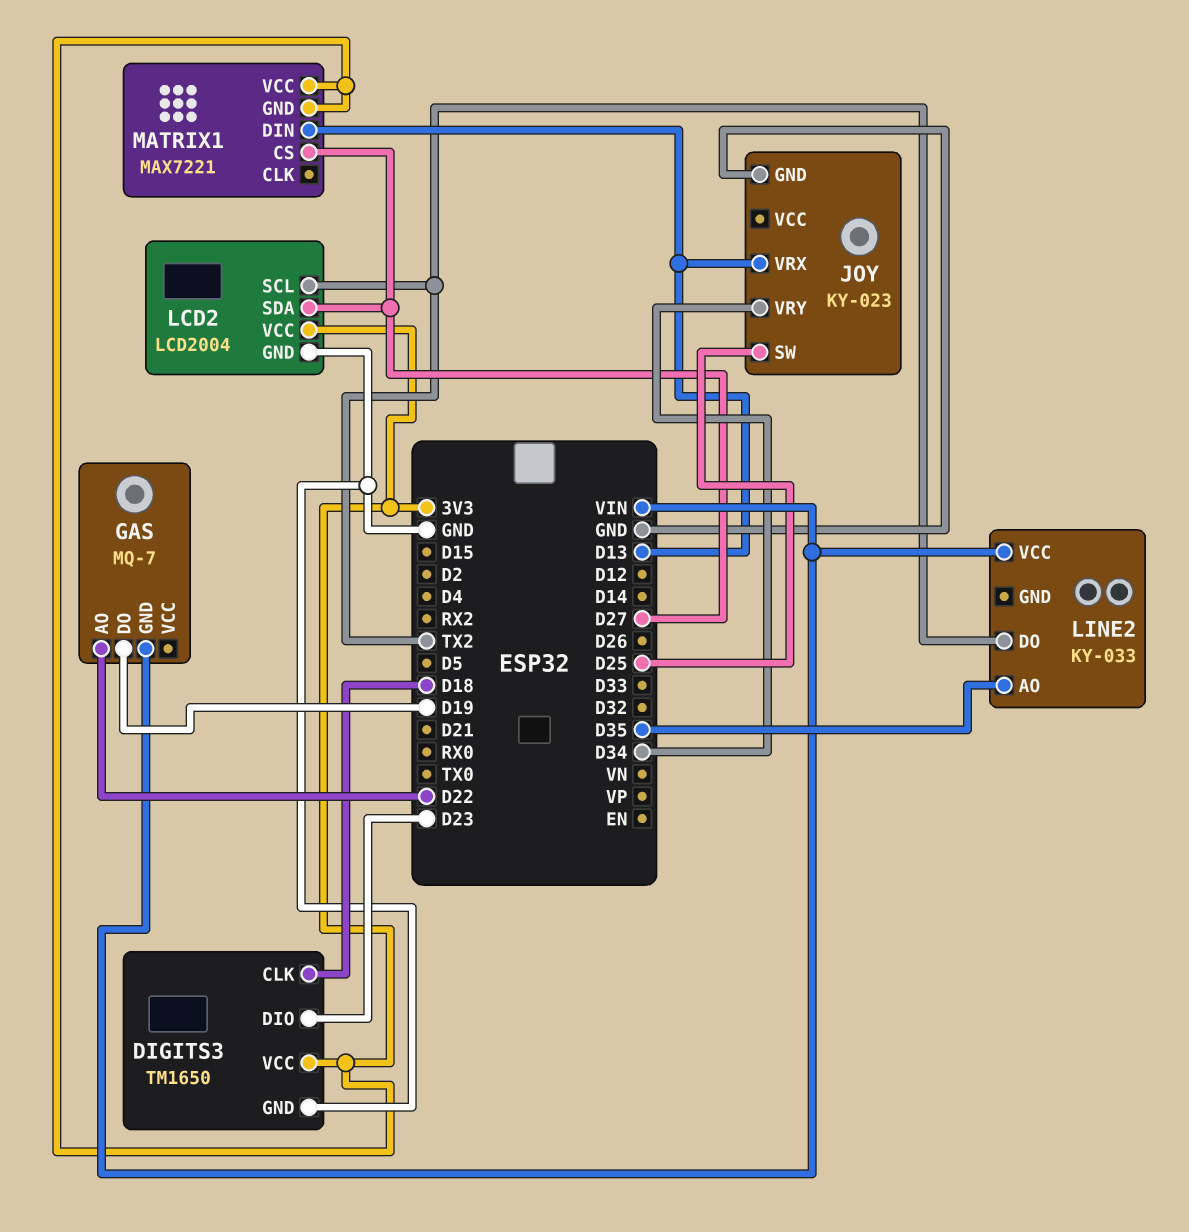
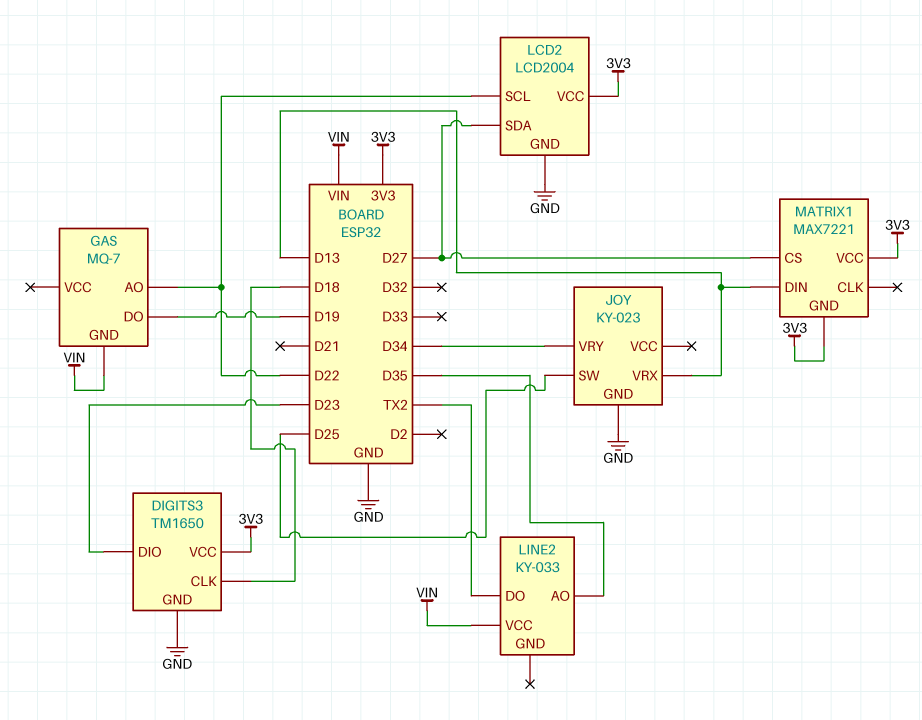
LCD2 pin SCL: TX2 -> D22

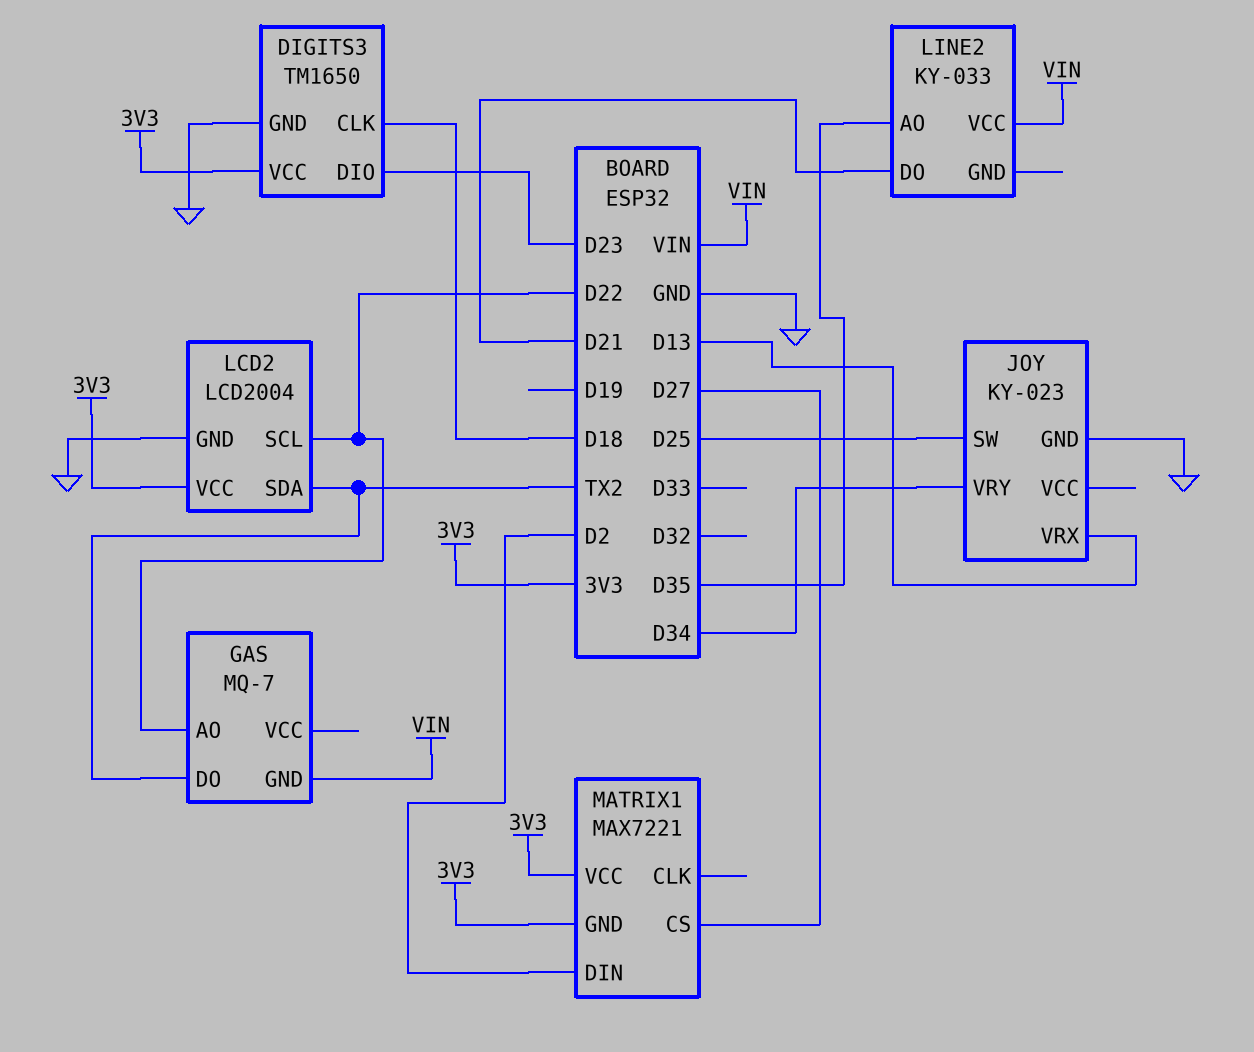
GAS pin DO: D19 -> TX2
LCD2 pin SDA: D27 -> TX2
LINE2 pin DO: TX2 -> D21
MATRIX1 pin DIN: D13 -> D2

